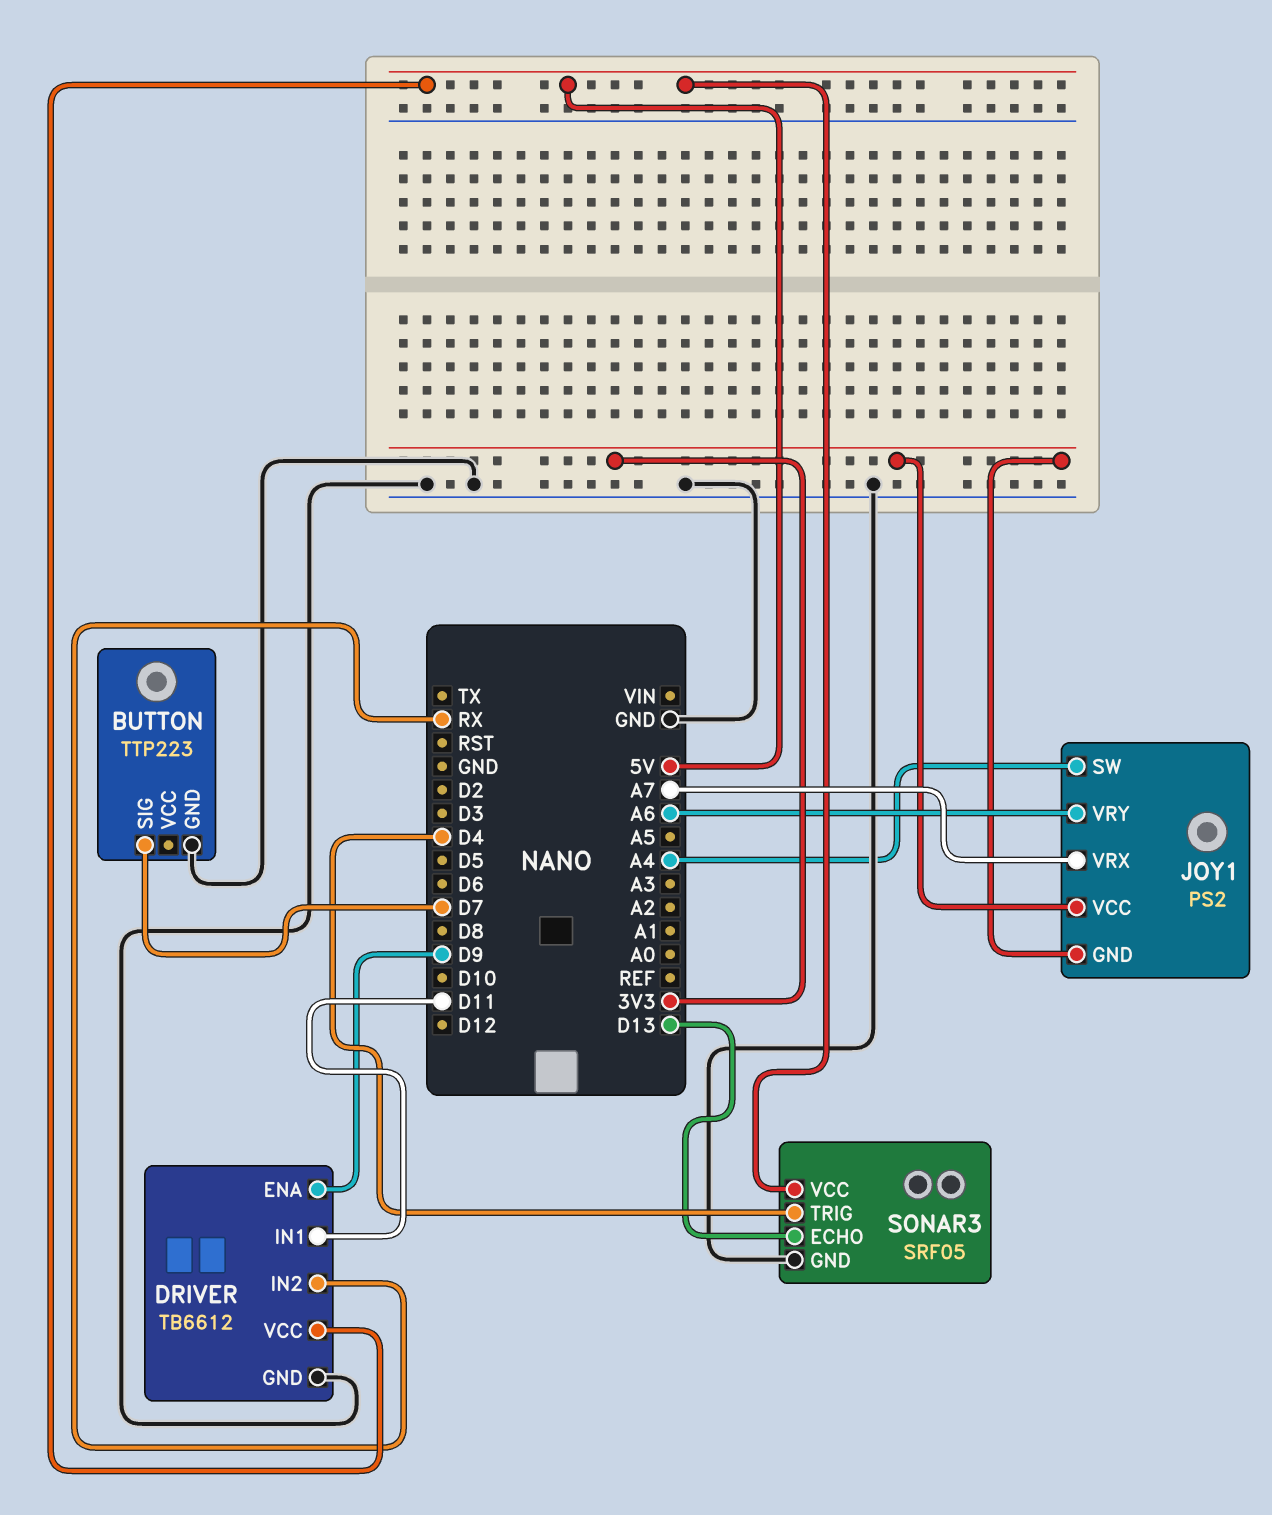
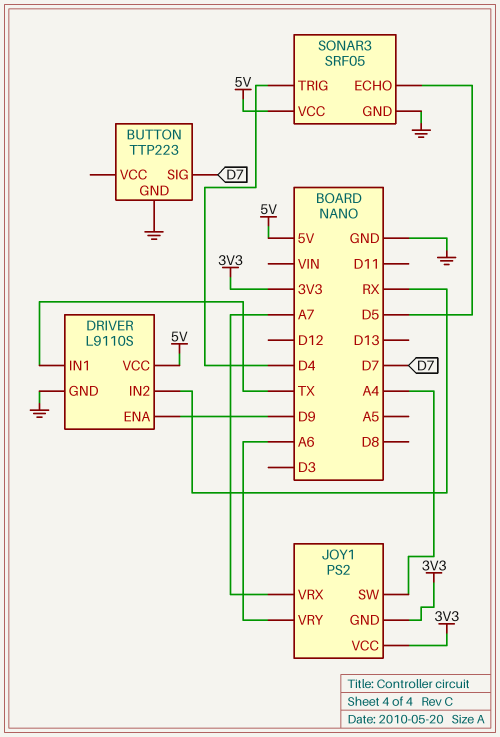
DRIVER: TB6612 -> L9110S
DRIVER pin IN1: D11 -> TX
SONAR3 pin ECHO: D13 -> D5

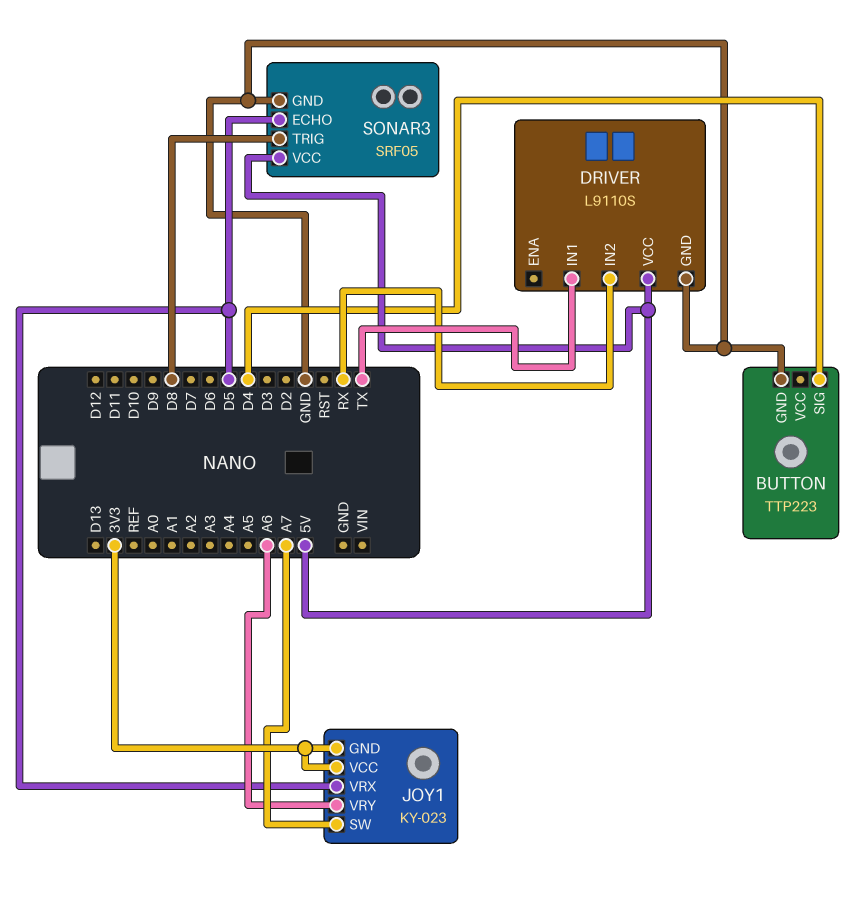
BUTTON pin SIG: D7 -> D4
DRIVER pin ENA: D9 -> none
JOY1: PS2 -> KY-023
JOY1 pin SW: A4 -> A7
JOY1 pin VRX: A7 -> D5
SONAR3 pin TRIG: D4 -> D8

